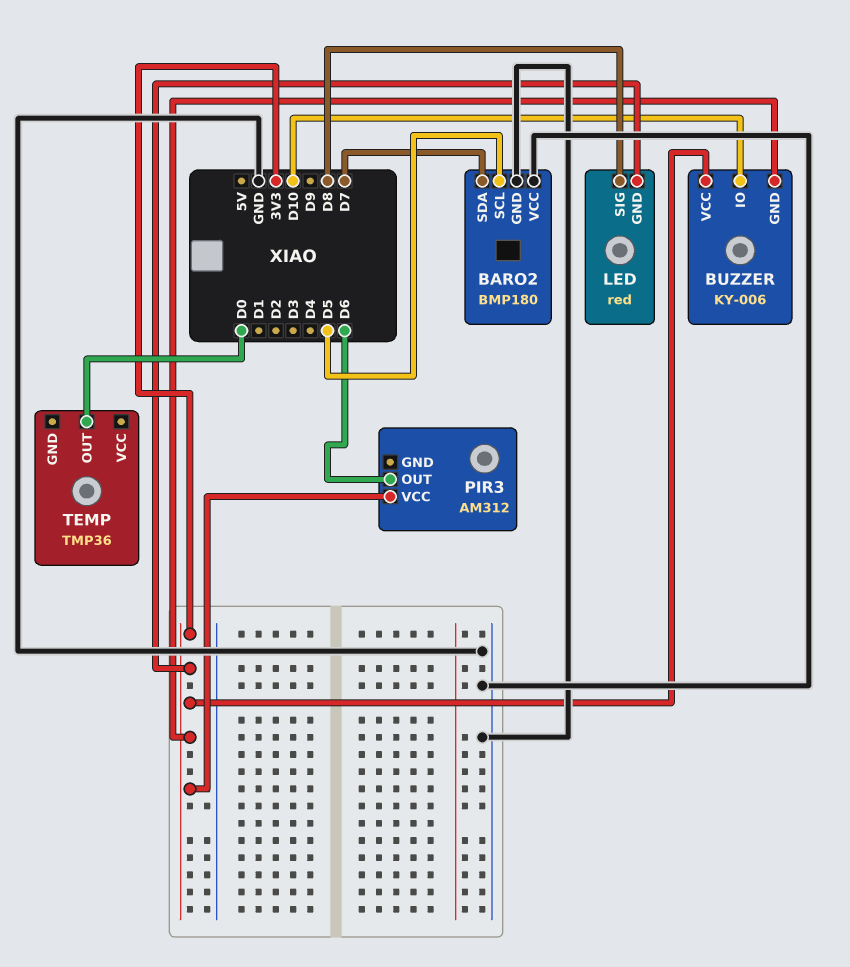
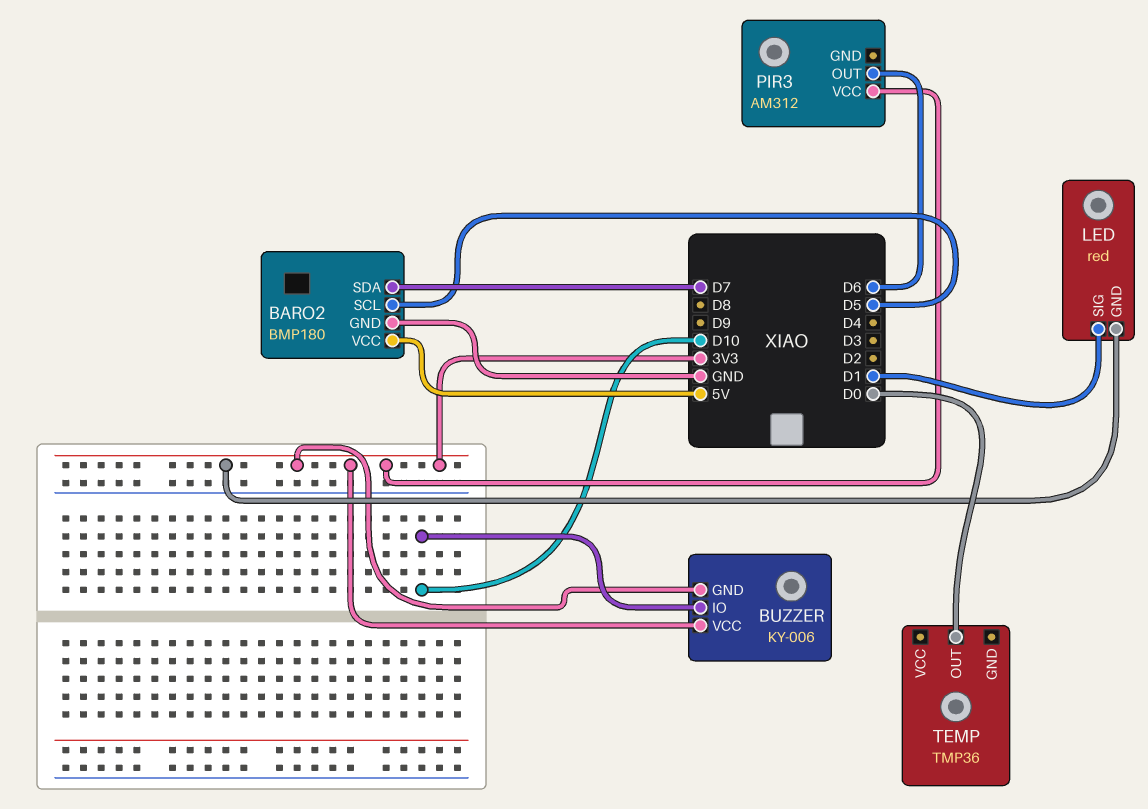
BARO2 pin VCC: GND -> 5V
LED pin SIG: D8 -> D1

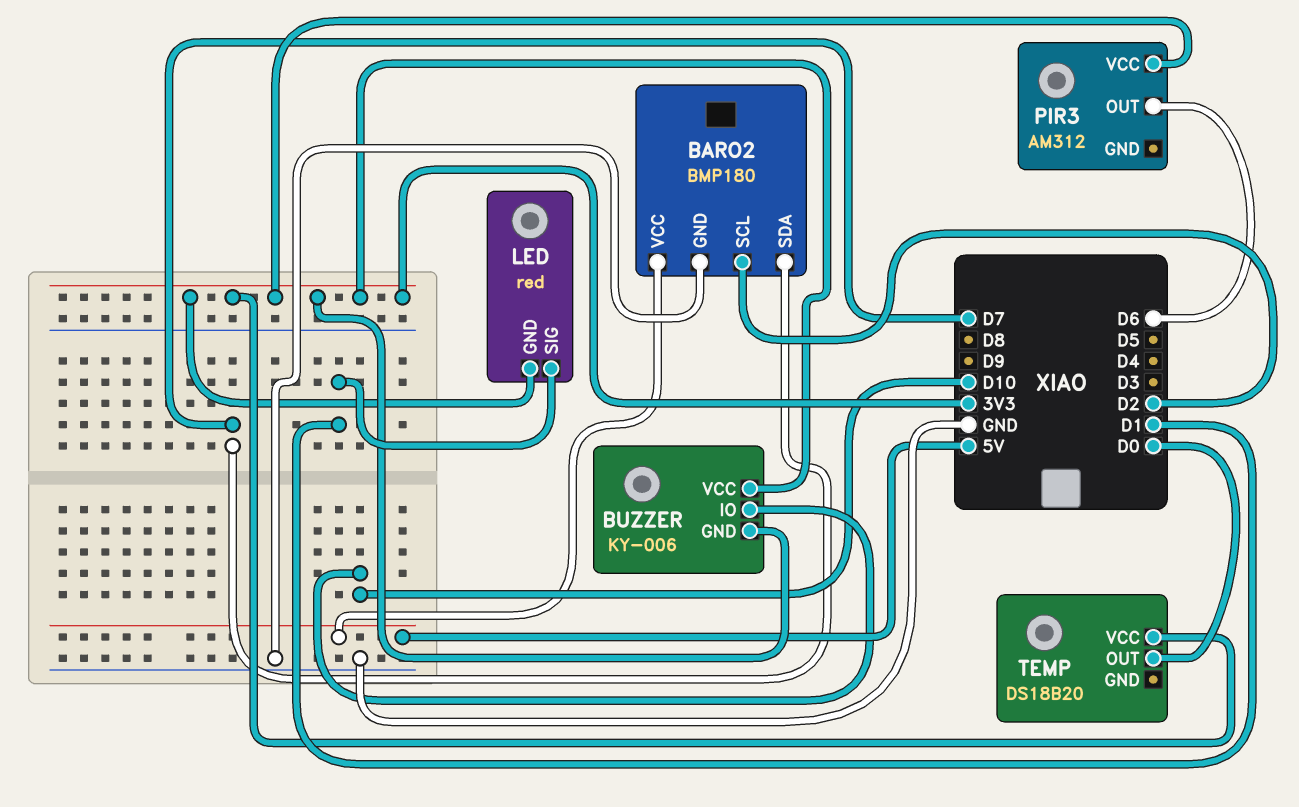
BARO2 pin SCL: D5 -> D2
TEMP: TMP36 -> DS18B20
TEMP pin VCC: none -> 3V3

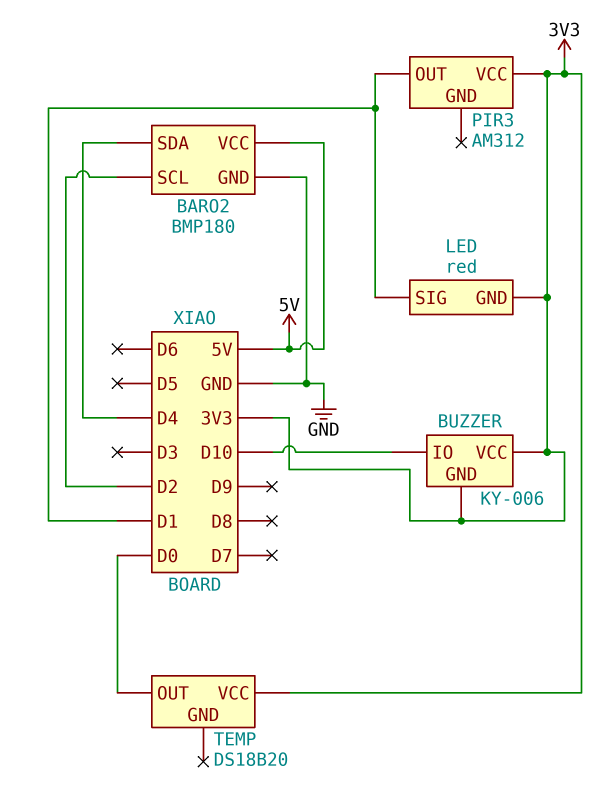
BARO2 pin SDA: D7 -> D4
PIR3 pin OUT: D6 -> D1

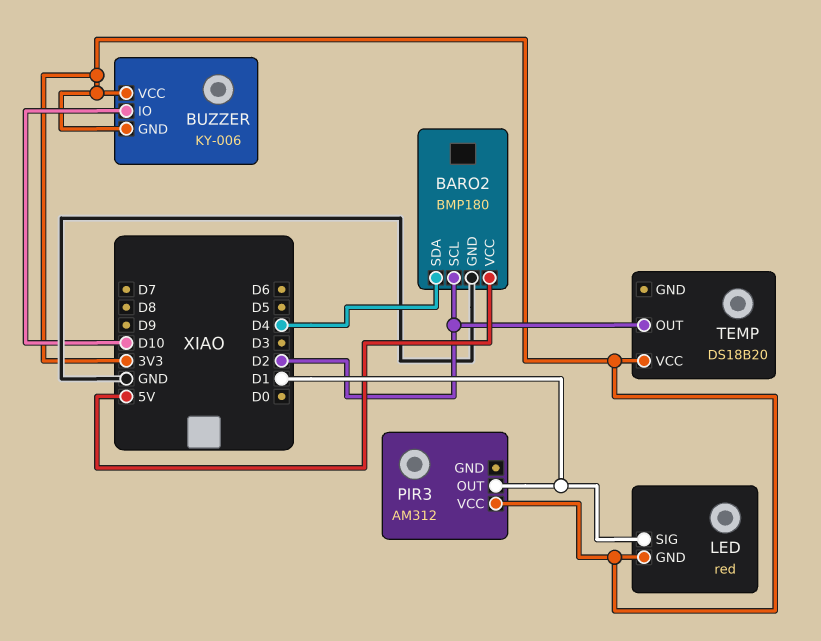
TEMP pin OUT: D0 -> D2

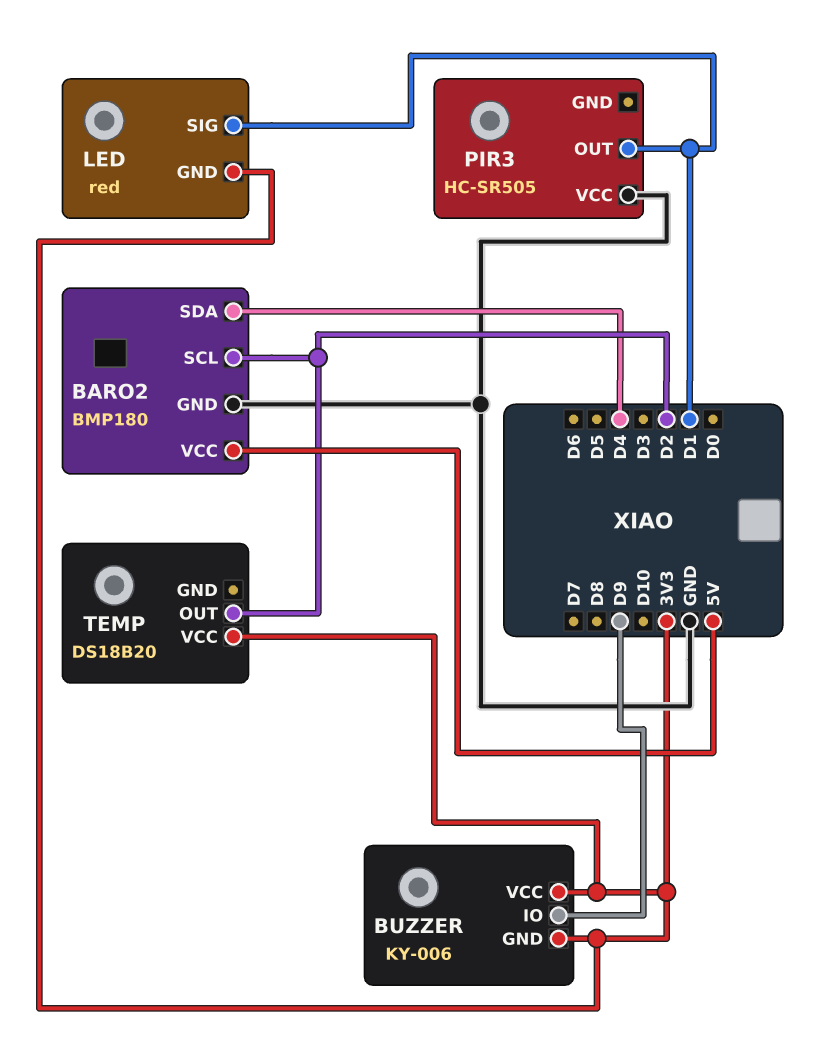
BUZZER pin IO: D10 -> D9
PIR3: AM312 -> HC-SR505
PIR3 pin VCC: 3V3 -> GND

